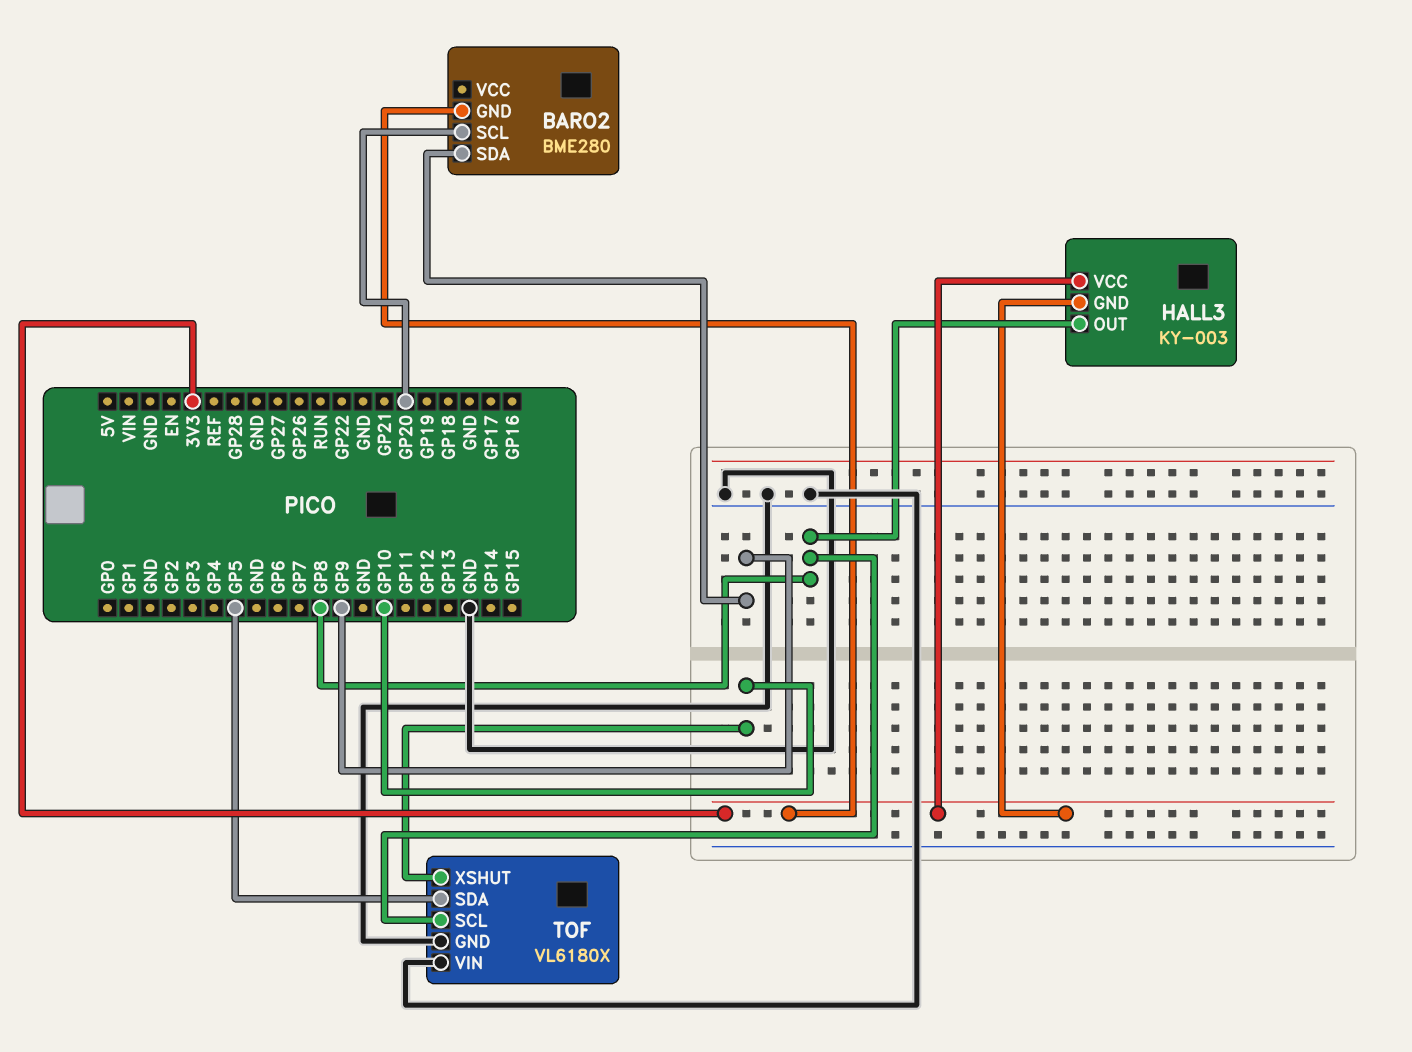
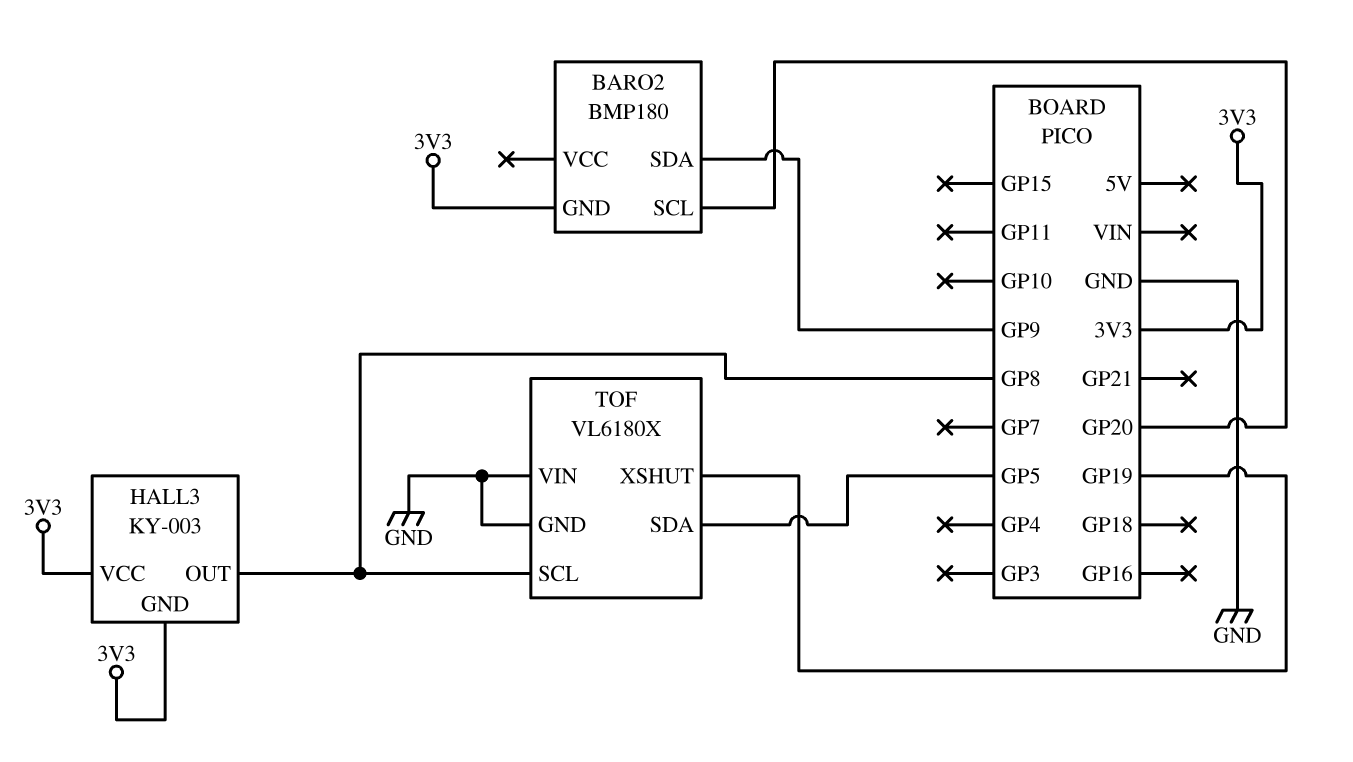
BARO2: BME280 -> BMP180
TOF pin XSHUT: GP10 -> GP19

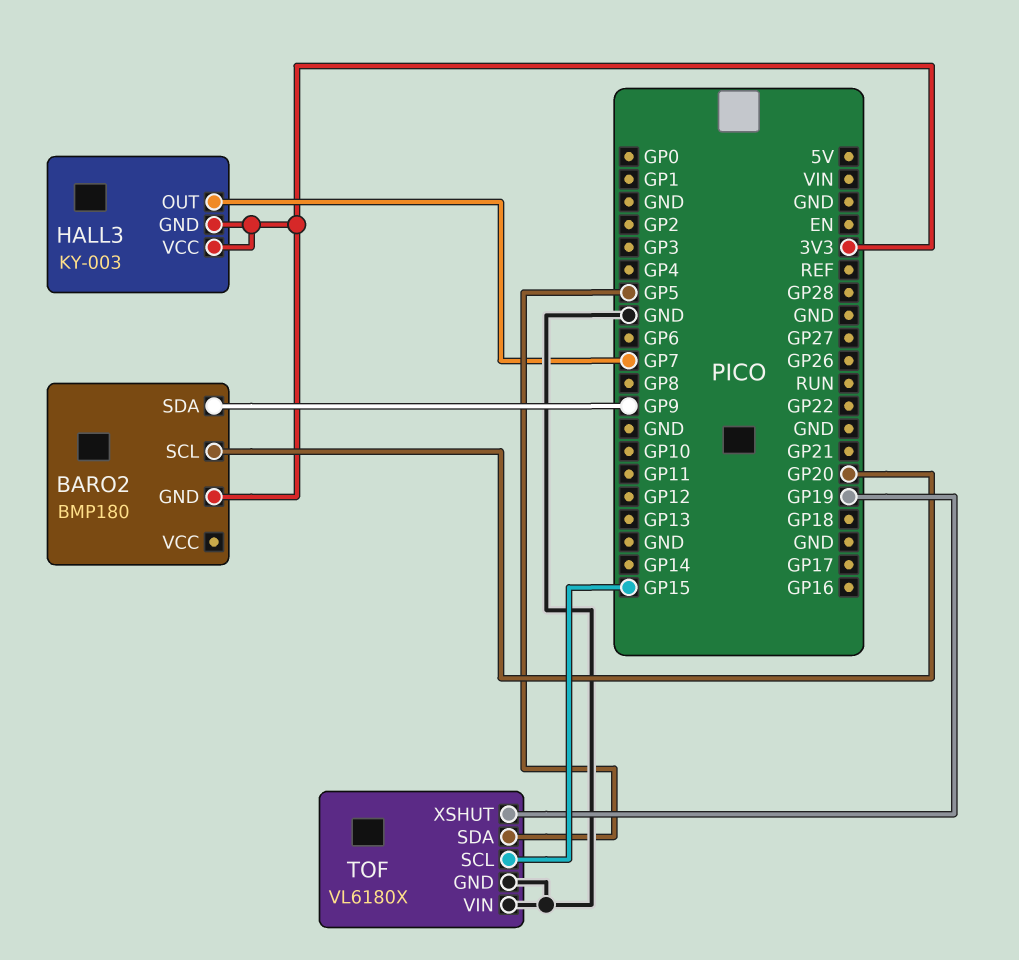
HALL3 pin OUT: GP8 -> GP7
TOF pin SCL: GP8 -> GP15

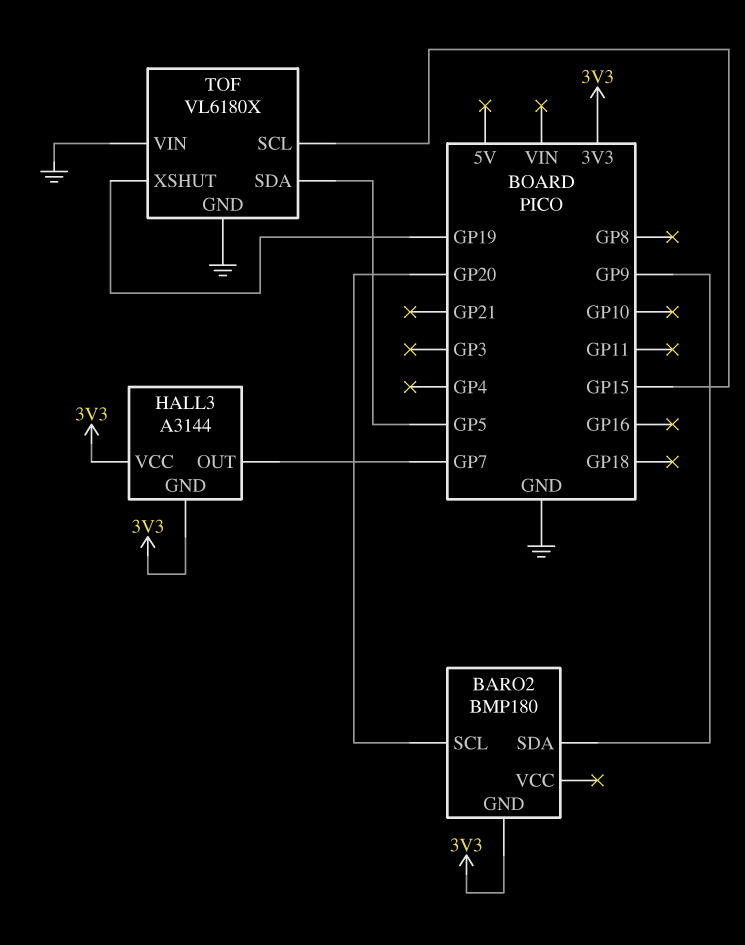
HALL3: KY-003 -> A3144

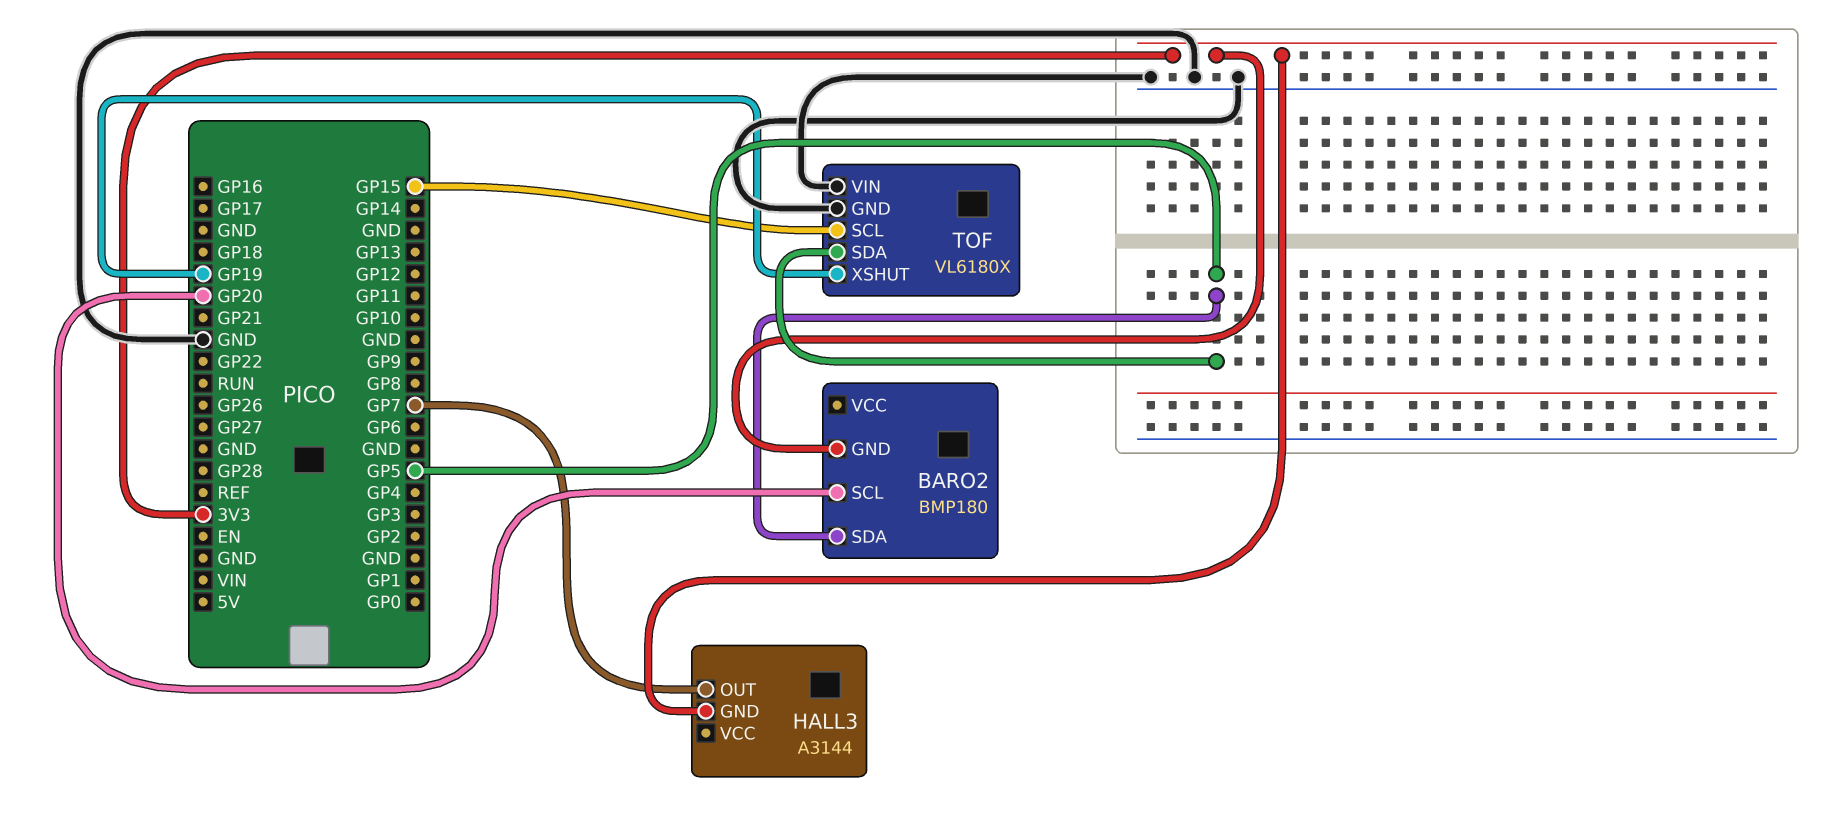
BARO2 pin SDA: GP9 -> GP5
HALL3 pin VCC: 3V3 -> none

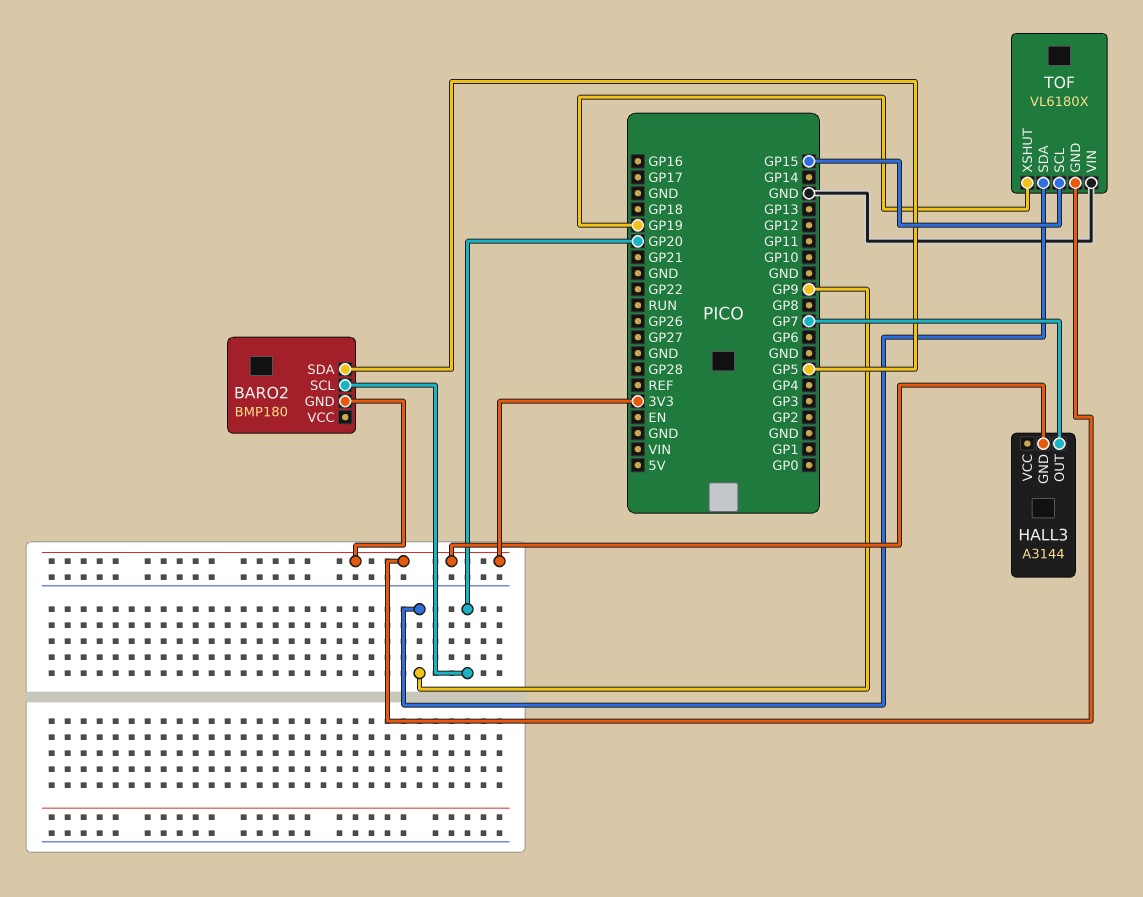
TOF pin GND: GND -> 3V3
TOF pin SDA: GP5 -> GP9

